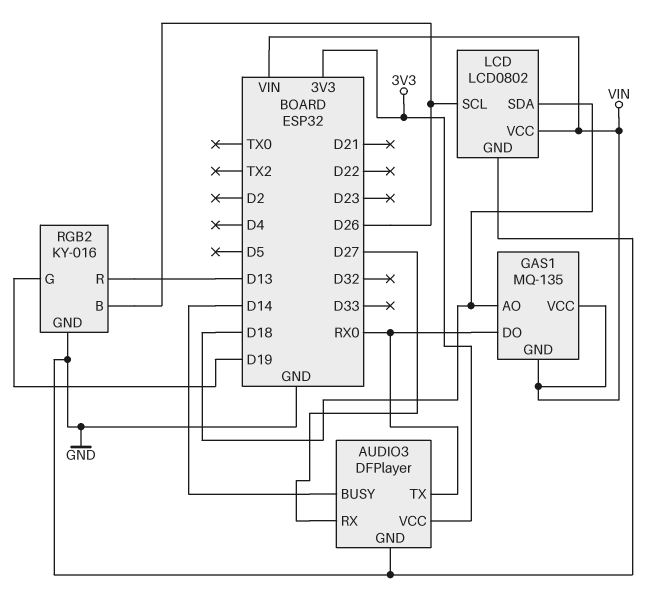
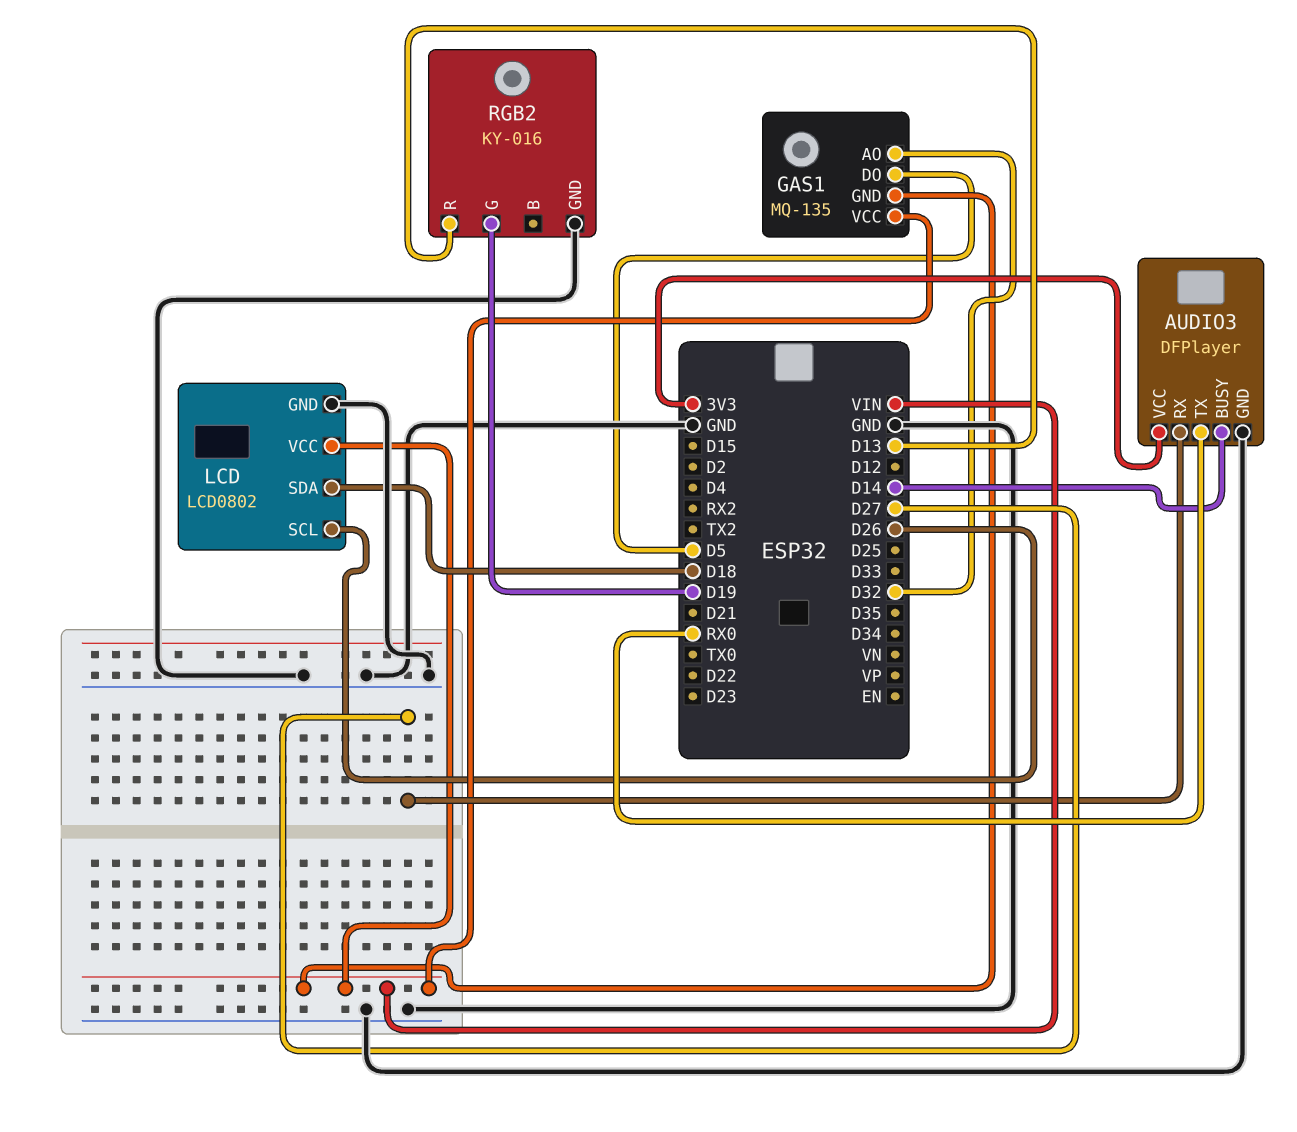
GAS1 pin AO: D18 -> D32
GAS1 pin DO: RX0 -> D5
RGB2 pin B: D26 -> none

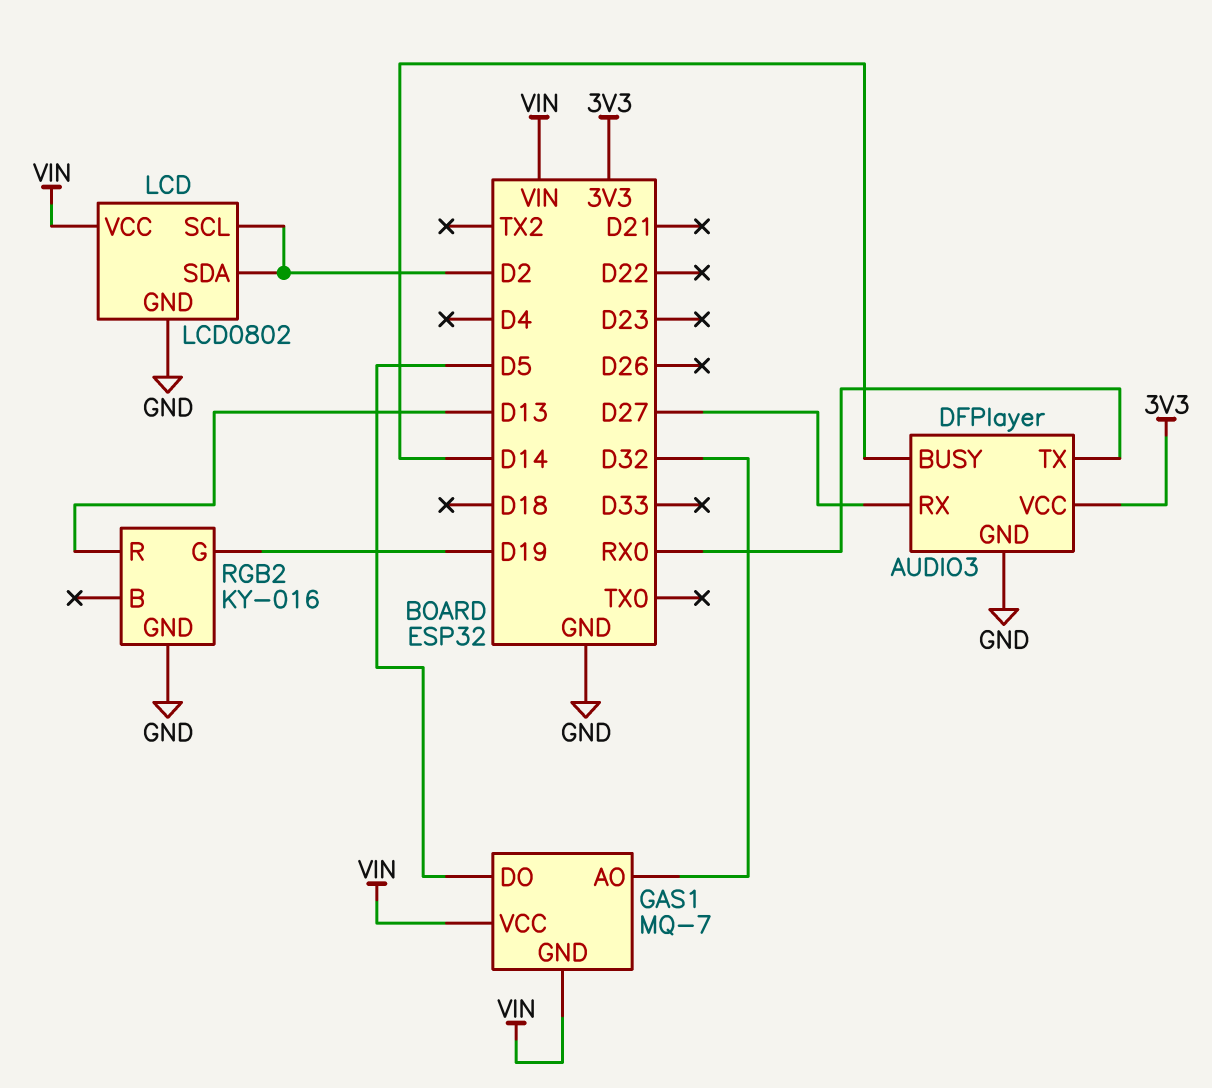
GAS1: MQ-135 -> MQ-7
LCD pin SCL: D26 -> D2
LCD pin SDA: D18 -> D2

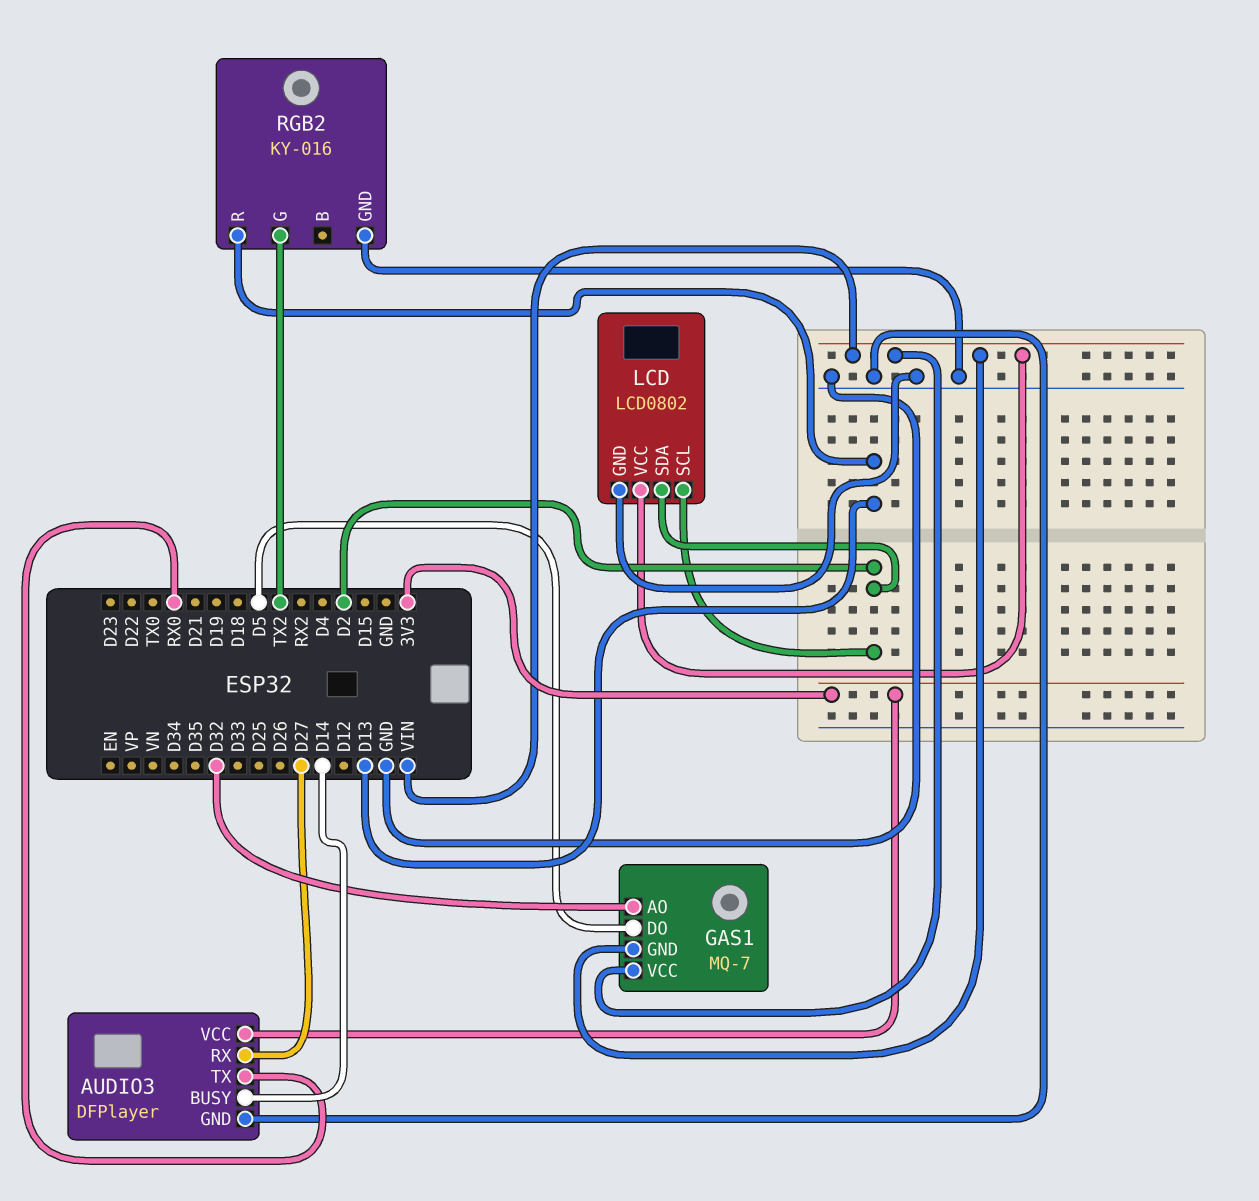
RGB2 pin G: D19 -> TX2

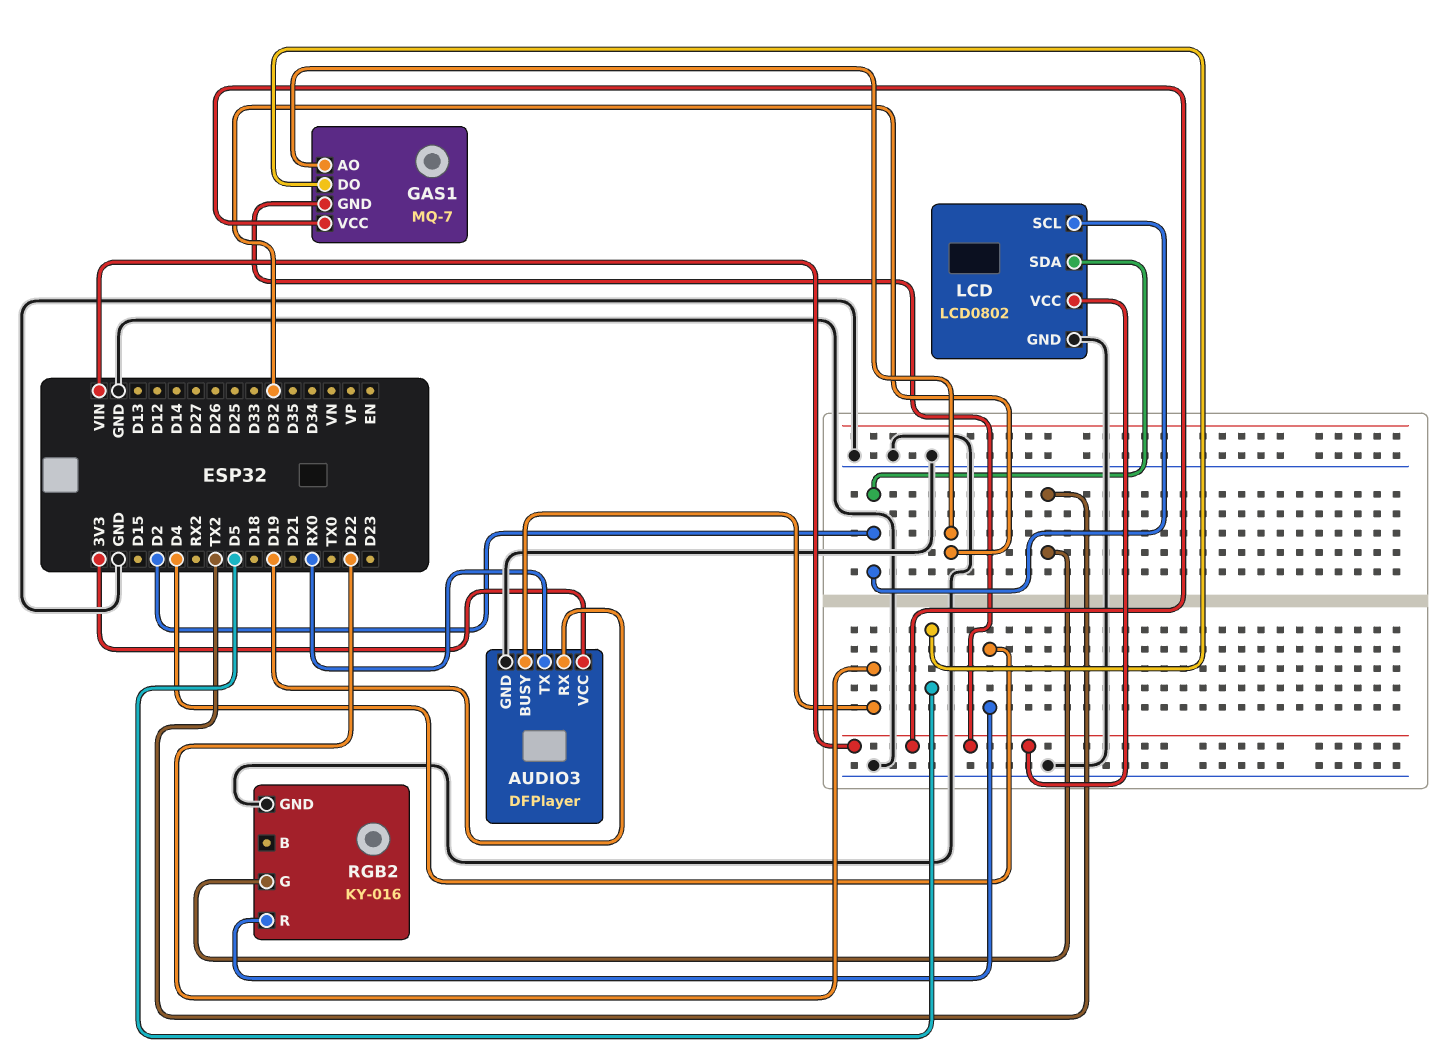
AUDIO3 pin BUSY: D14 -> D22
AUDIO3 pin RX: D27 -> D19
RGB2 pin R: D13 -> D4

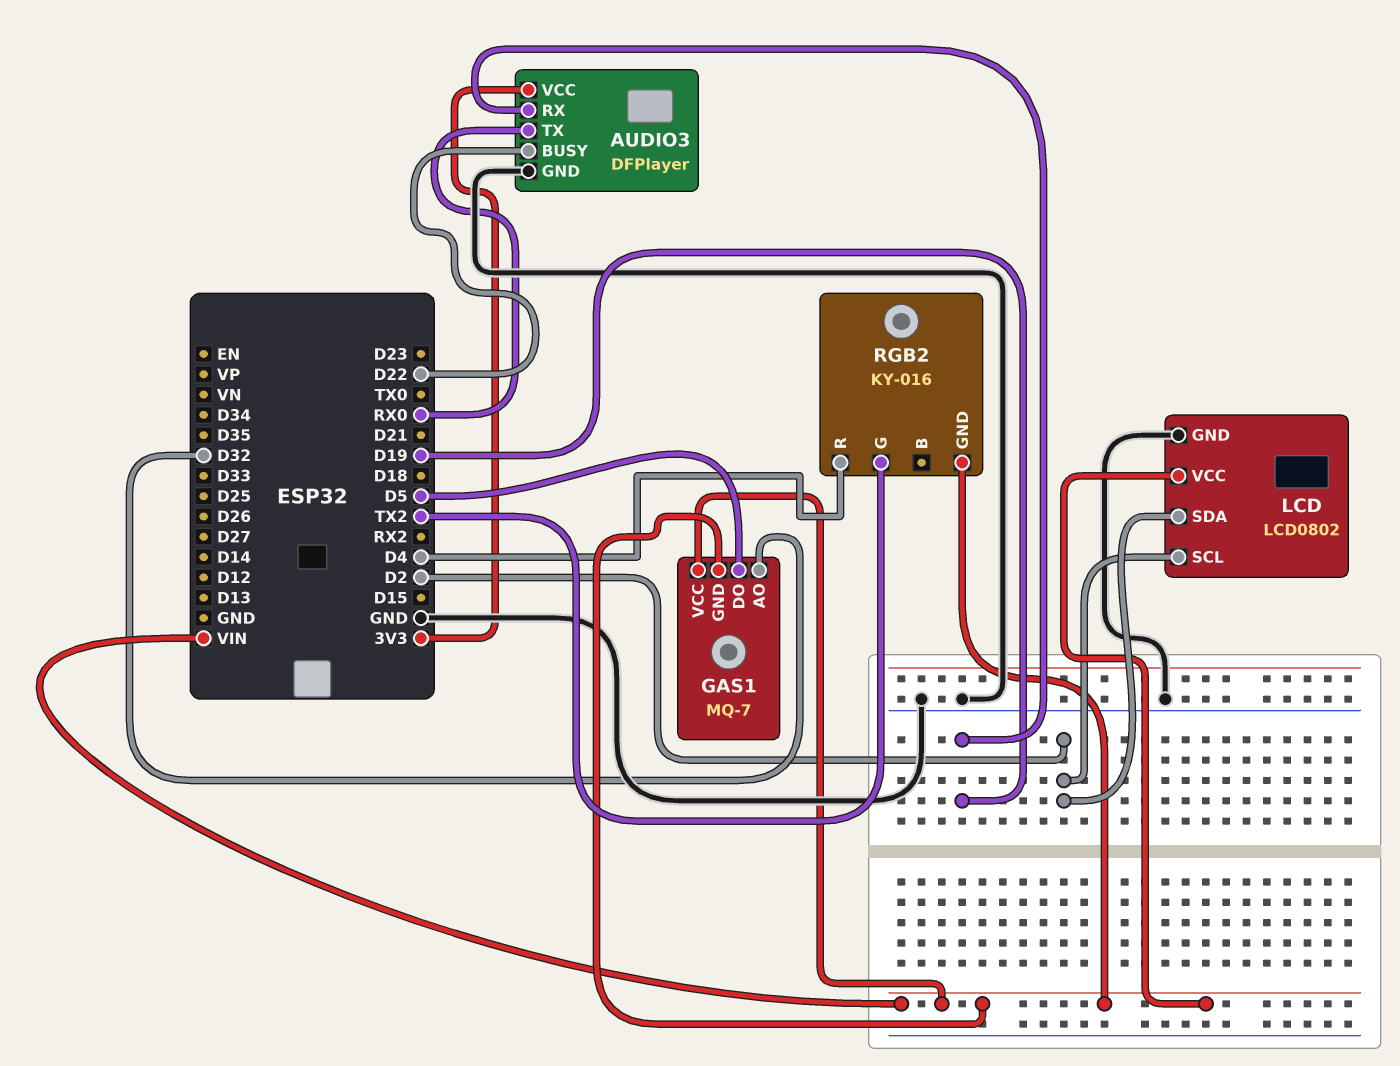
RGB2 pin GND: GND -> VIN

